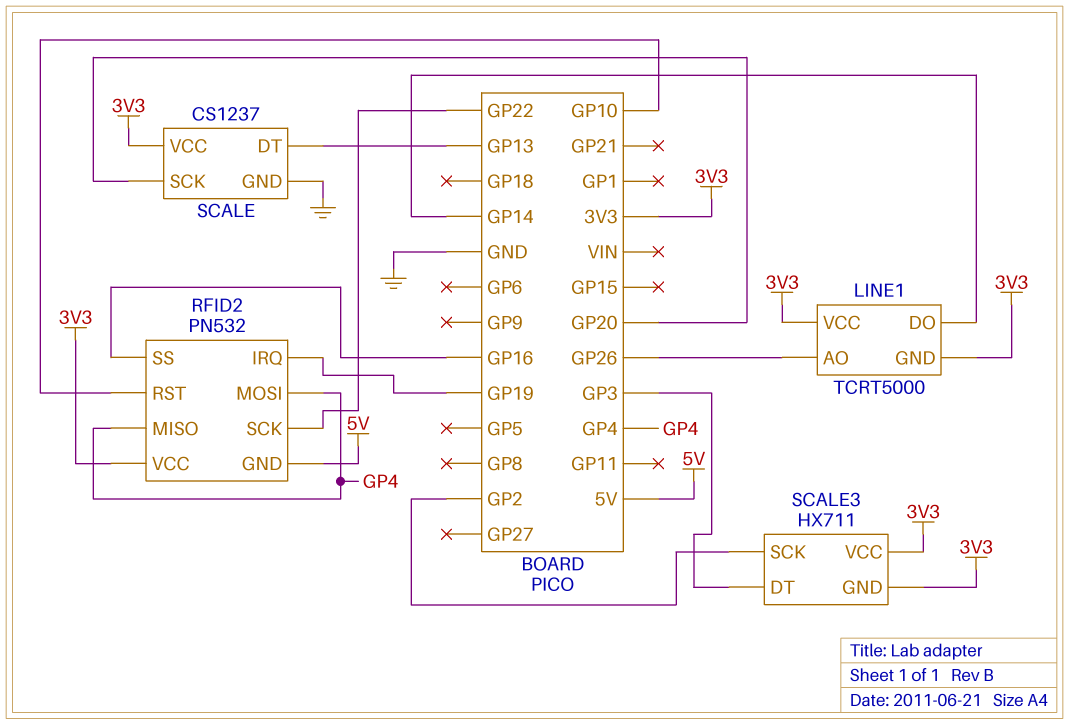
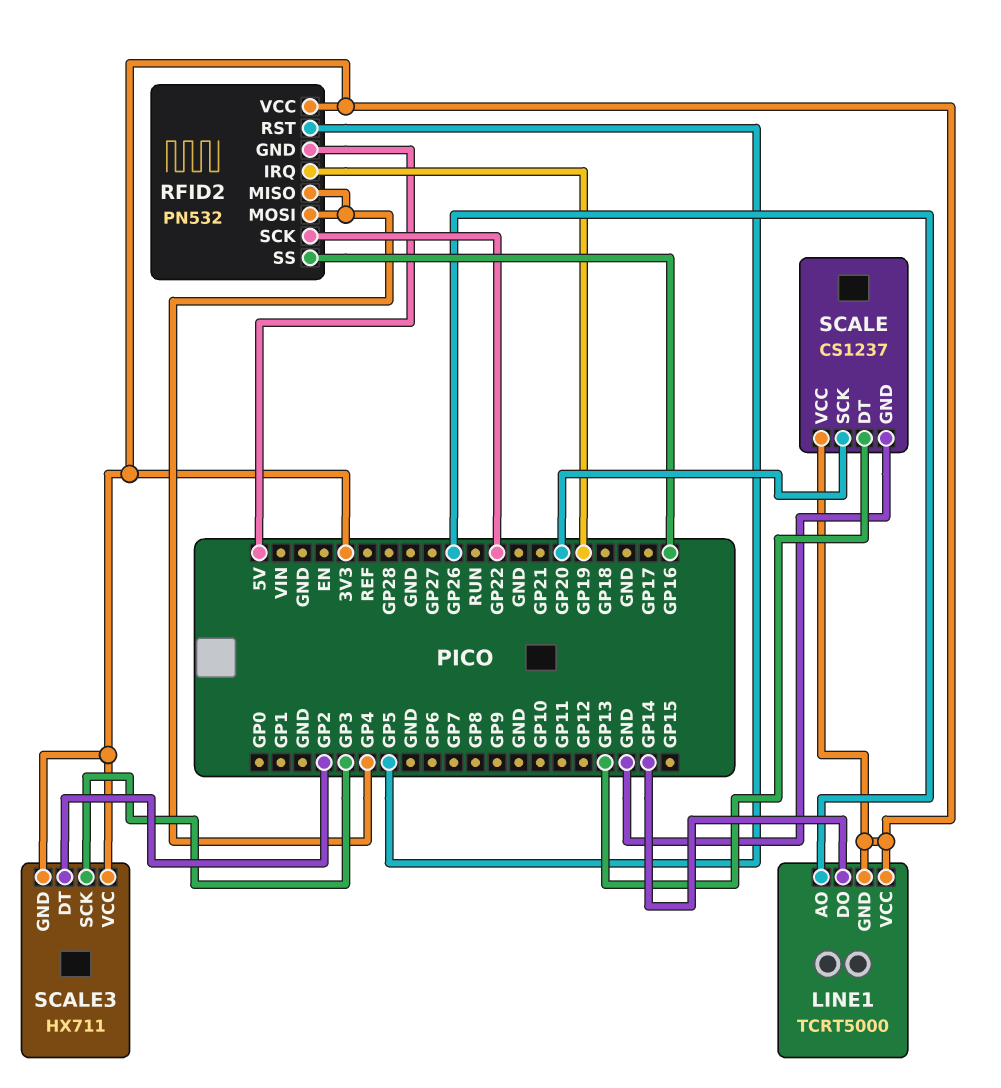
RFID2 pin RST: GP10 -> GP5
SCALE3 pin DT: GP3 -> GP2
SCALE3 pin SCK: GP2 -> GP3

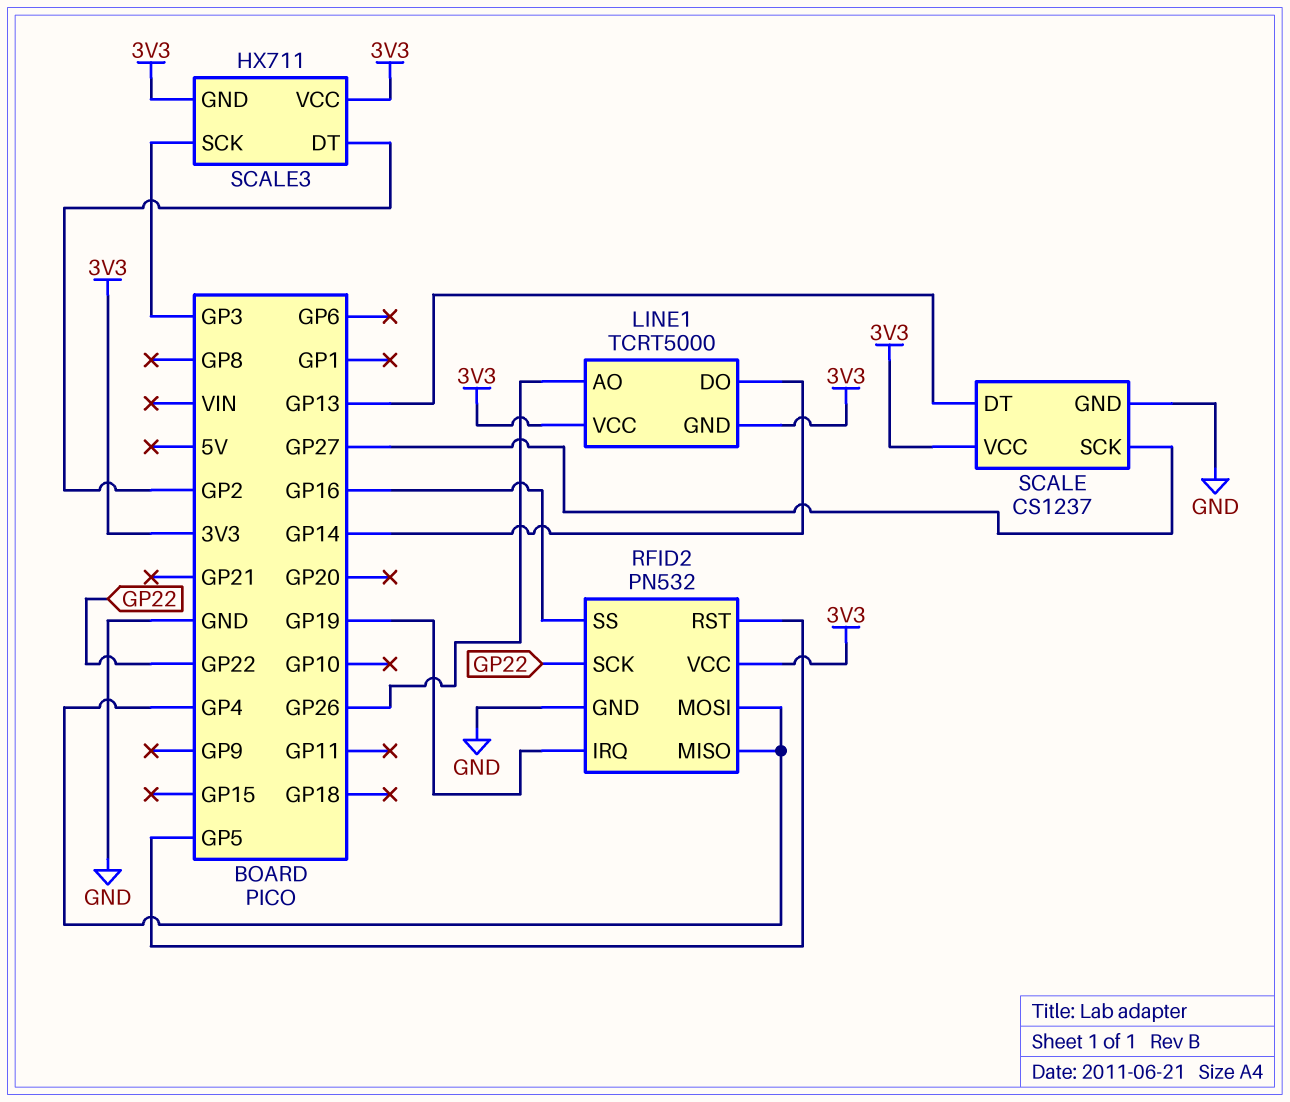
RFID2 pin GND: 5V -> GND
SCALE pin SCK: GP20 -> GP27

